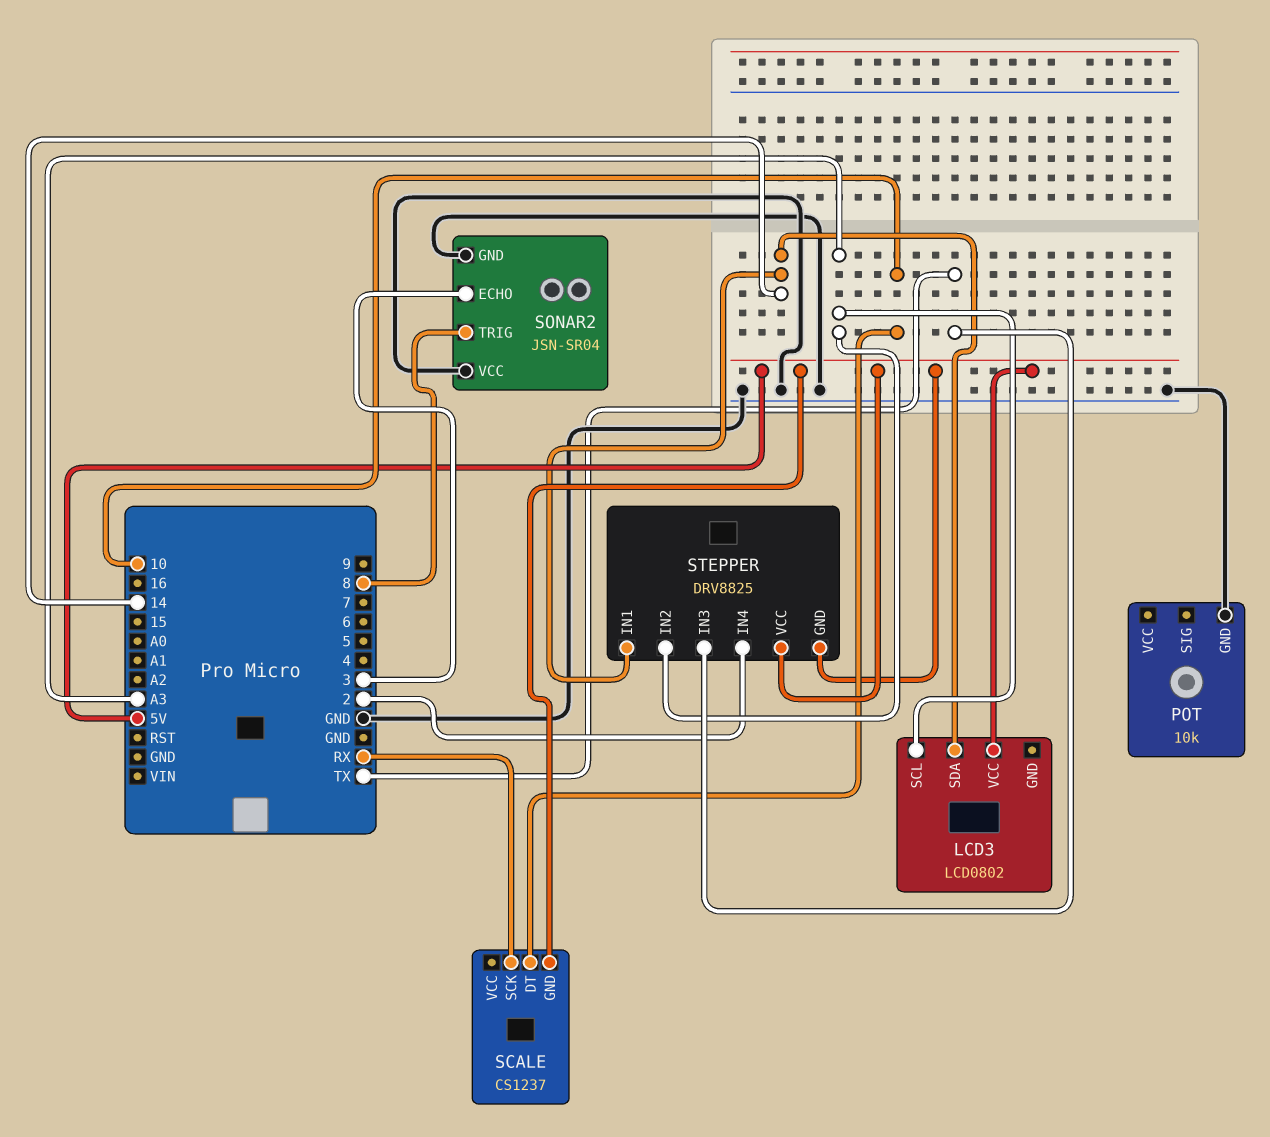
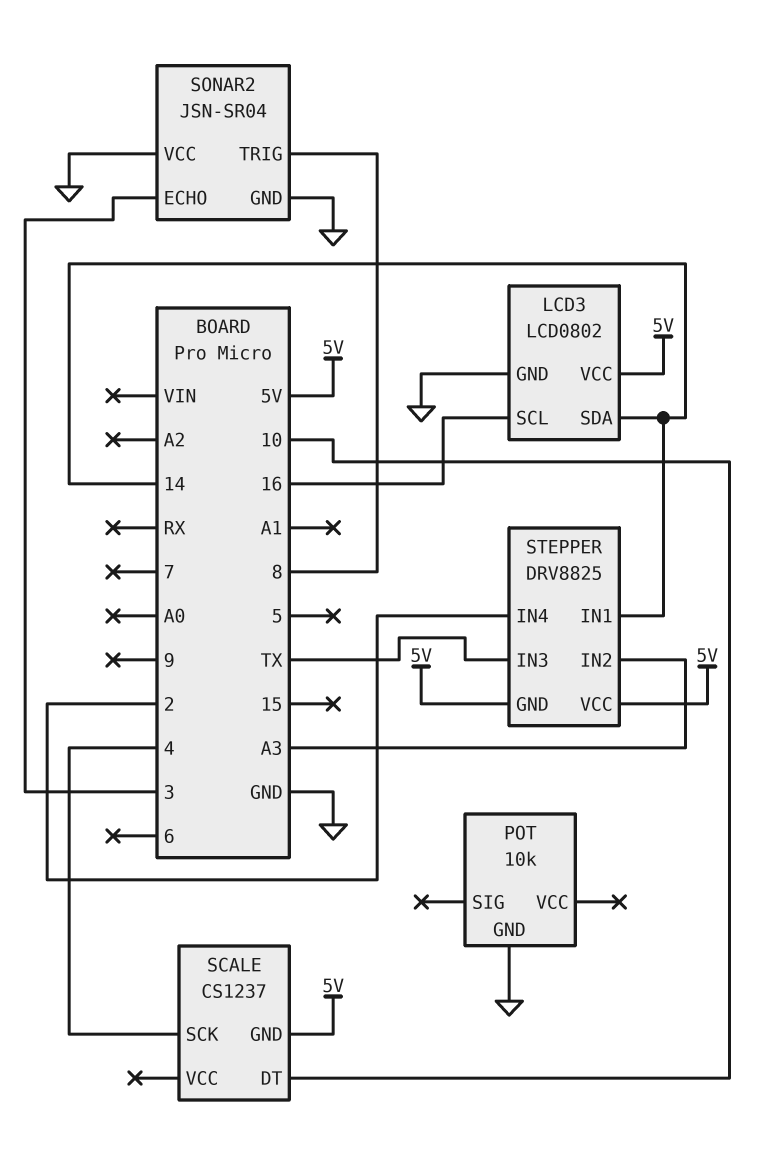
LCD3 pin GND: none -> GND
LCD3 pin SCL: A3 -> 16
SCALE pin SCK: RX -> 4

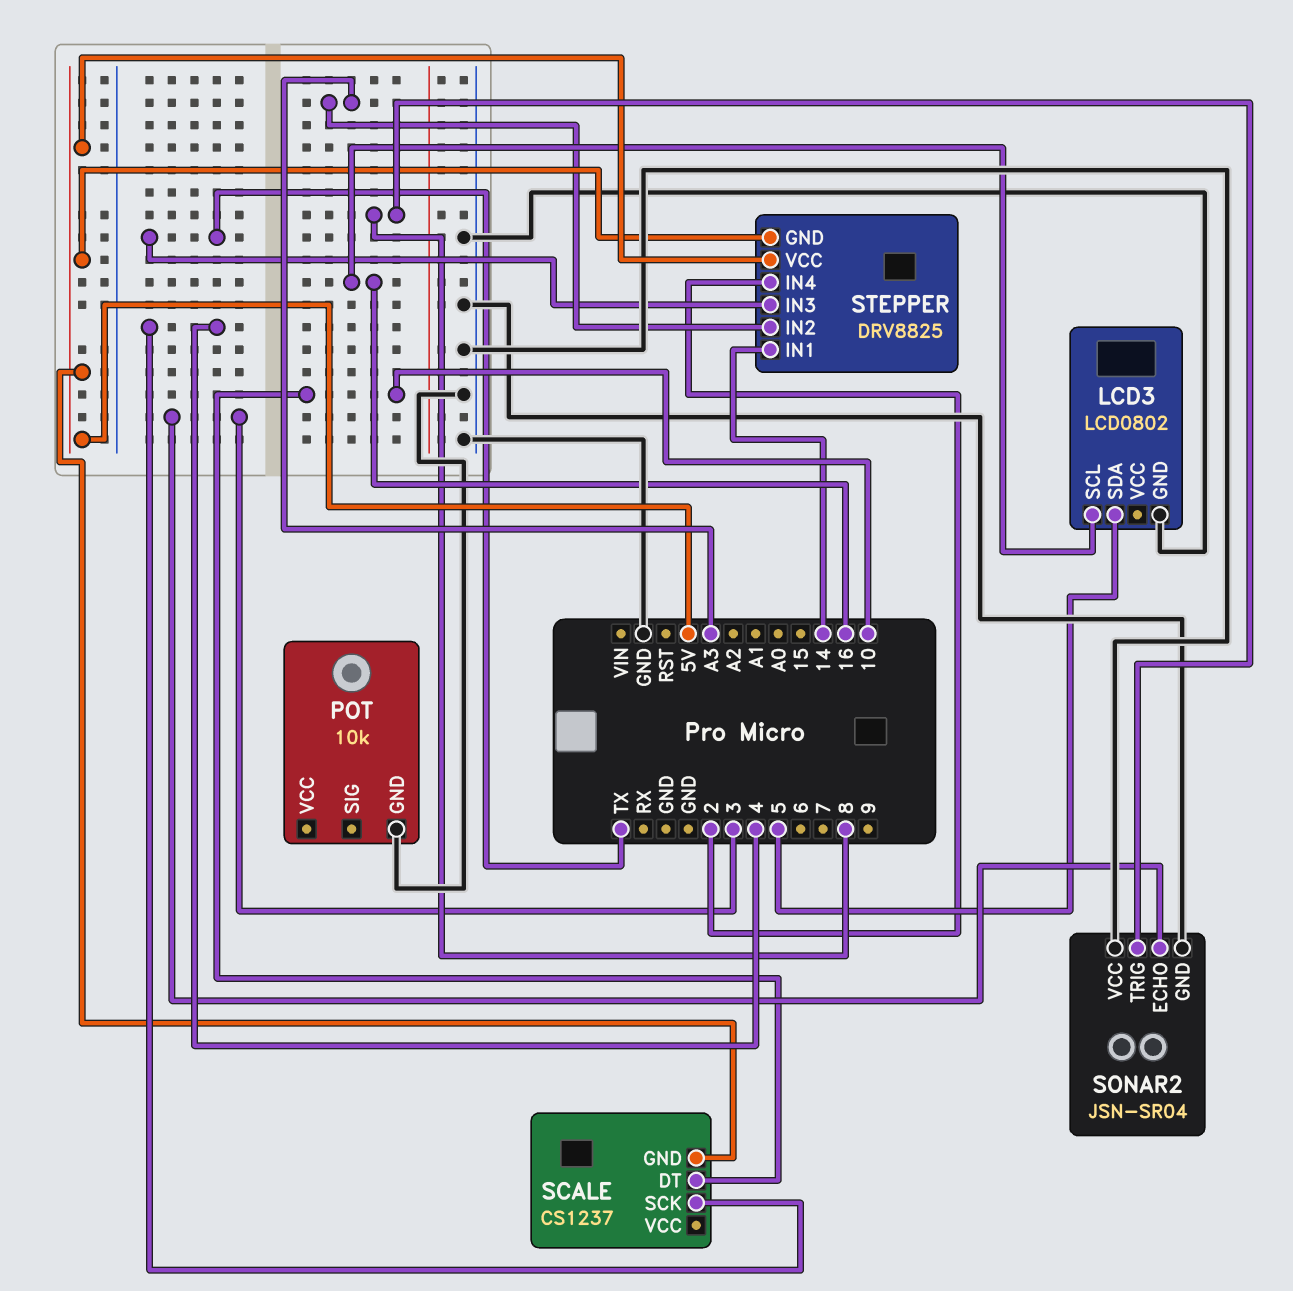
LCD3 pin SDA: 14 -> 5
LCD3 pin VCC: 5V -> none

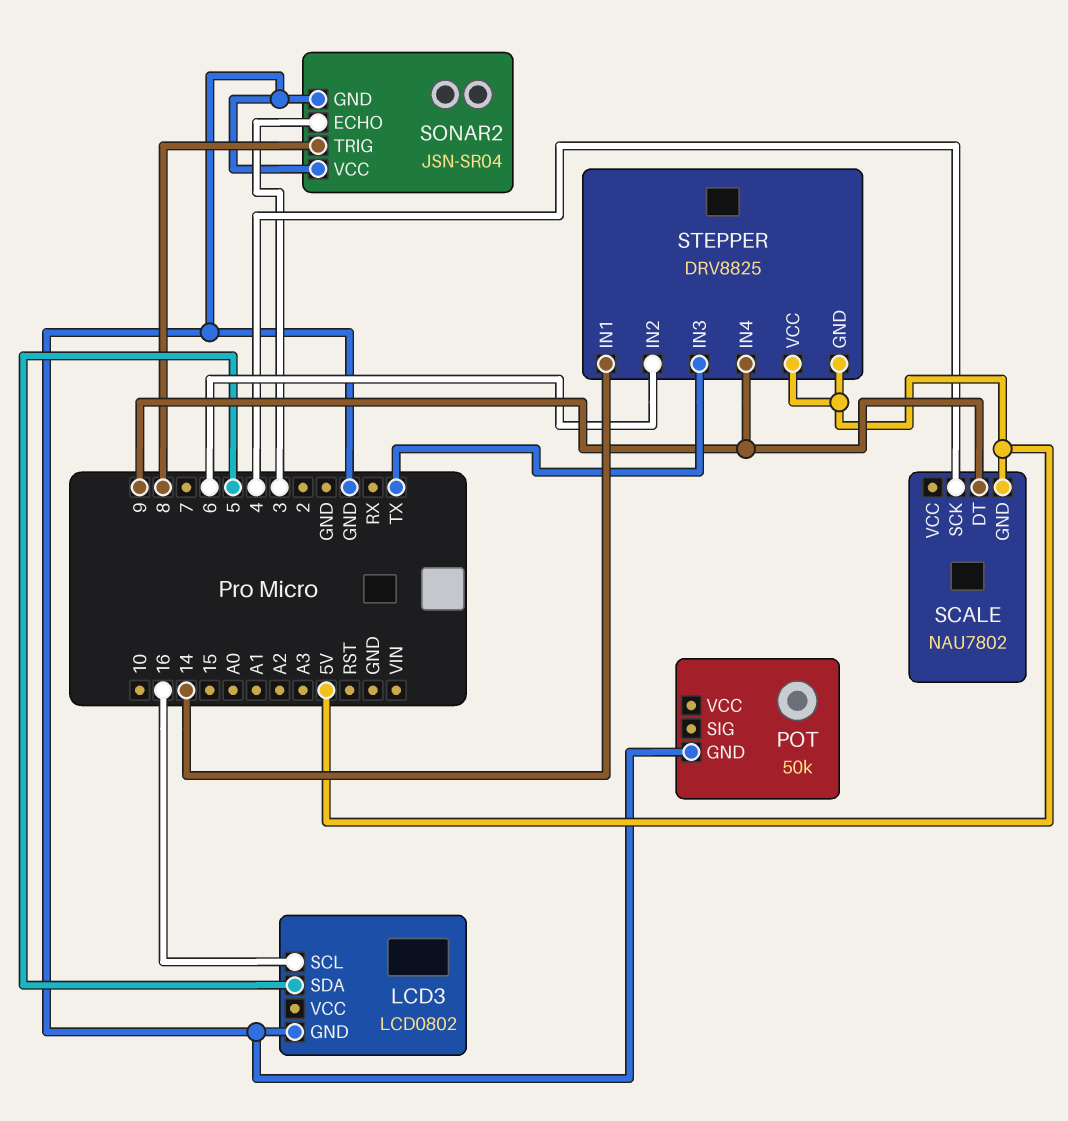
POT: 10k -> 50k
SCALE: CS1237 -> NAU7802
SCALE pin DT: 10 -> 9
STEPPER pin IN2: A3 -> 6
STEPPER pin IN4: 2 -> 9

